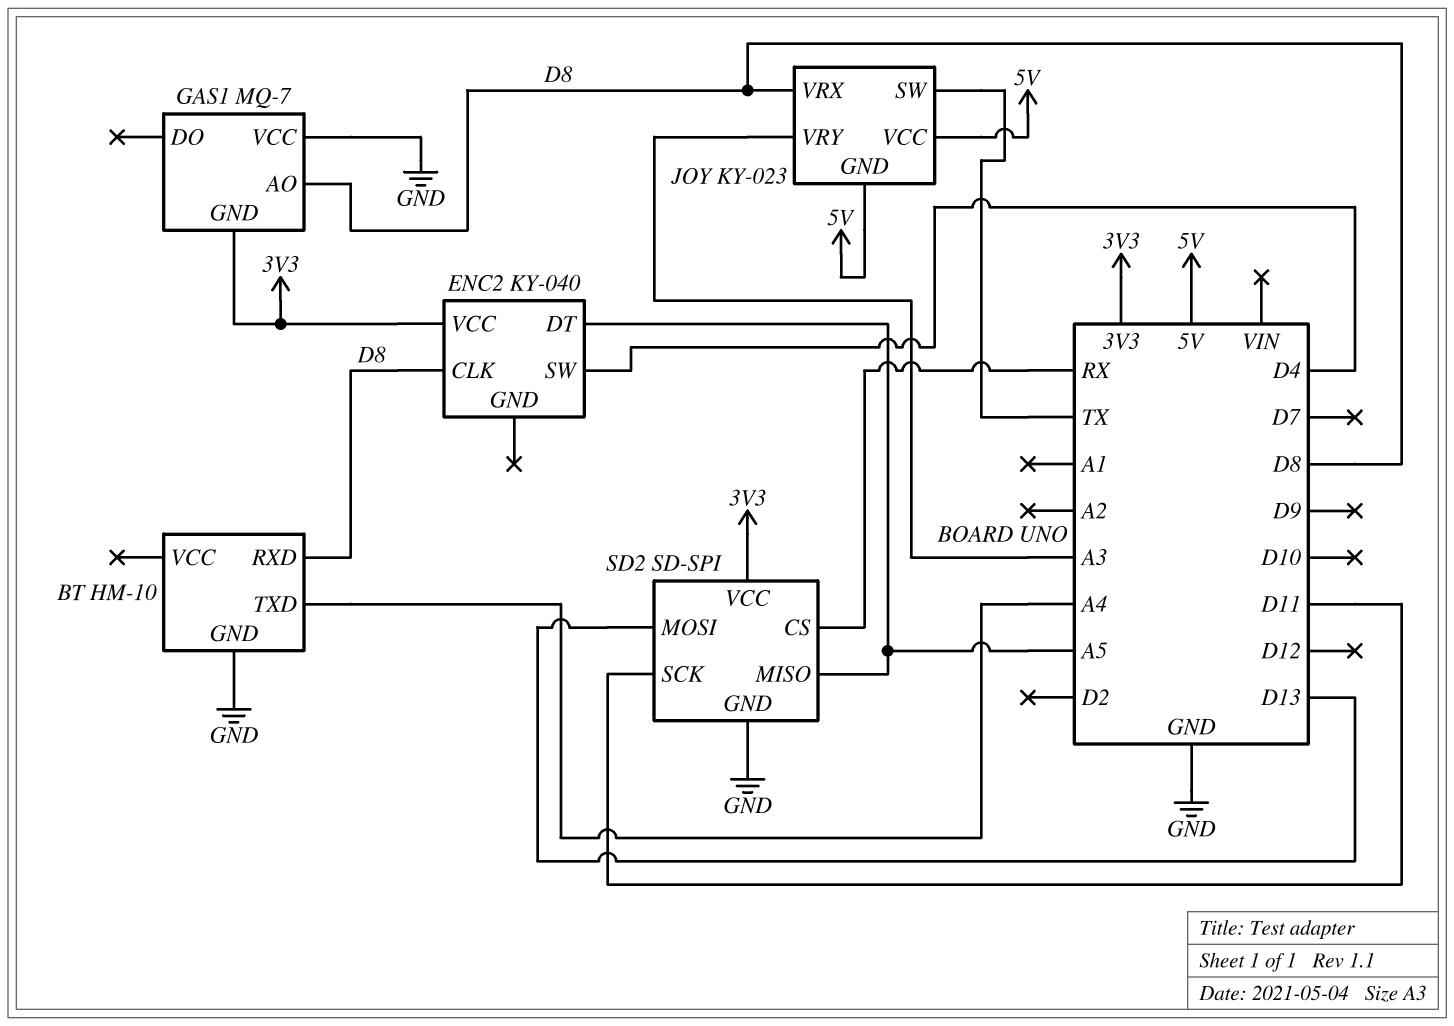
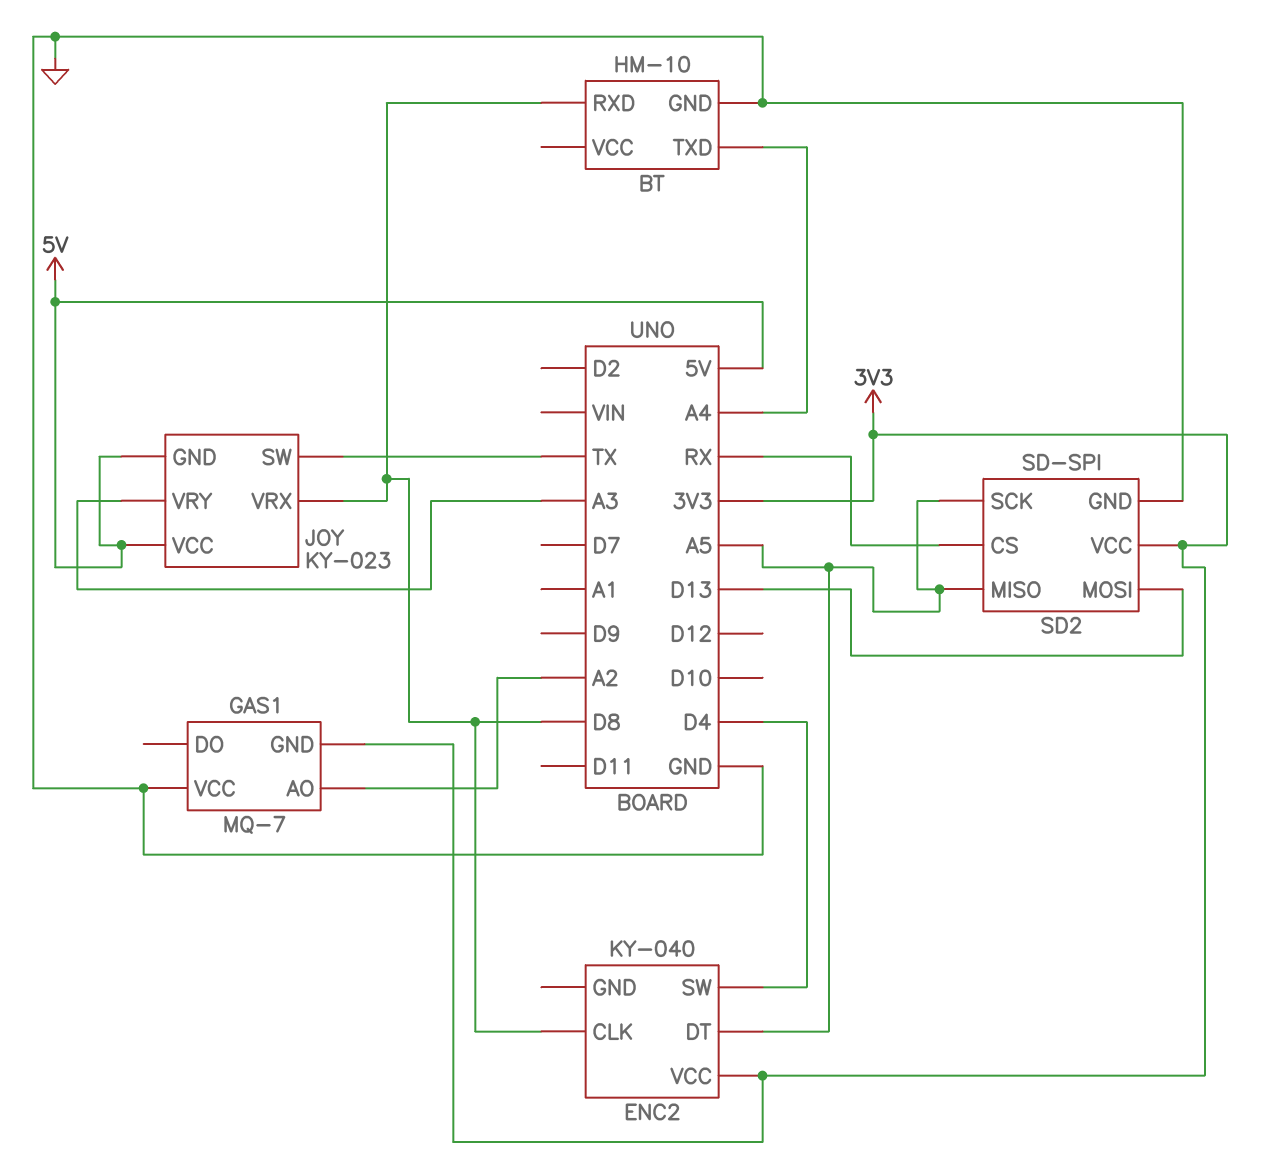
GAS1 pin AO: D8 -> A2
SD2 pin SCK: D11 -> A5

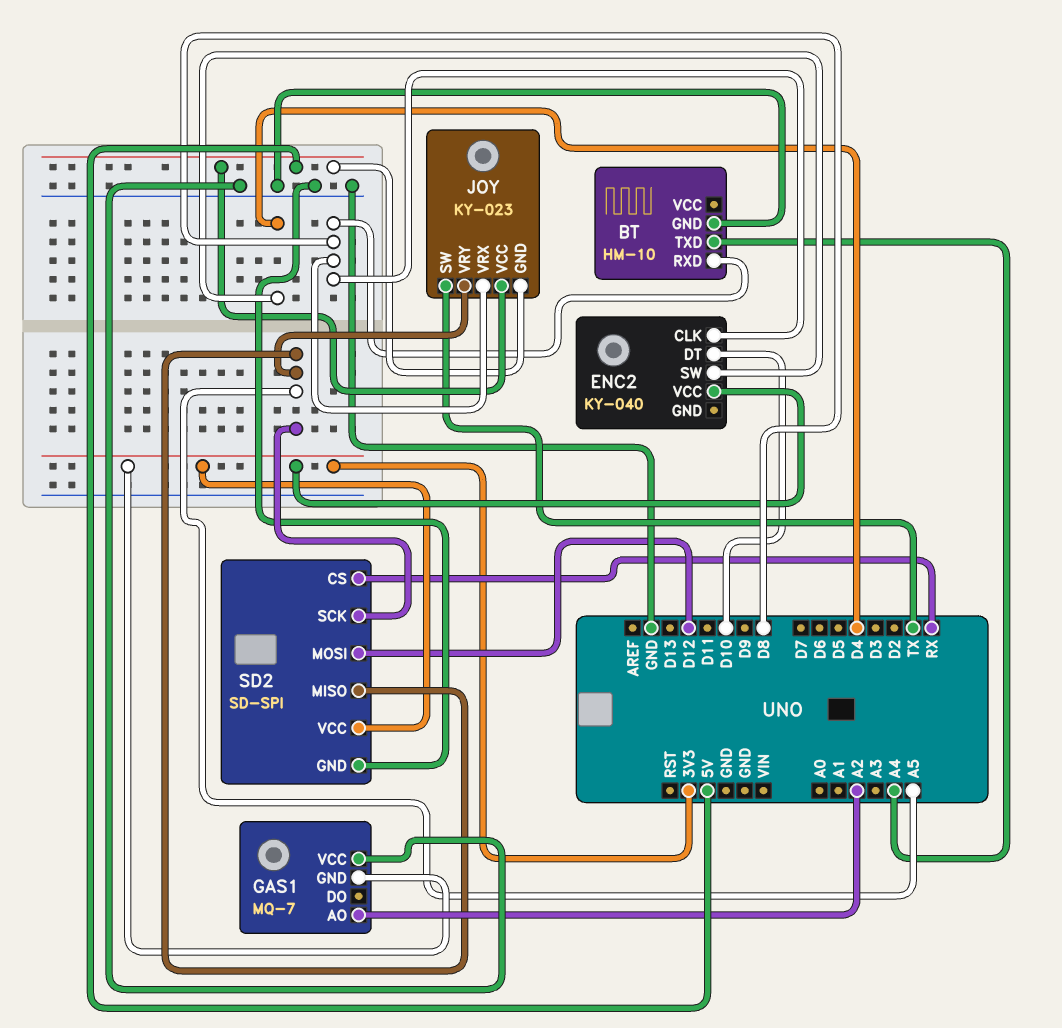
ENC2 pin DT: A5 -> D10
JOY pin VRY: A3 -> A5
SD2 pin MOSI: D13 -> D12

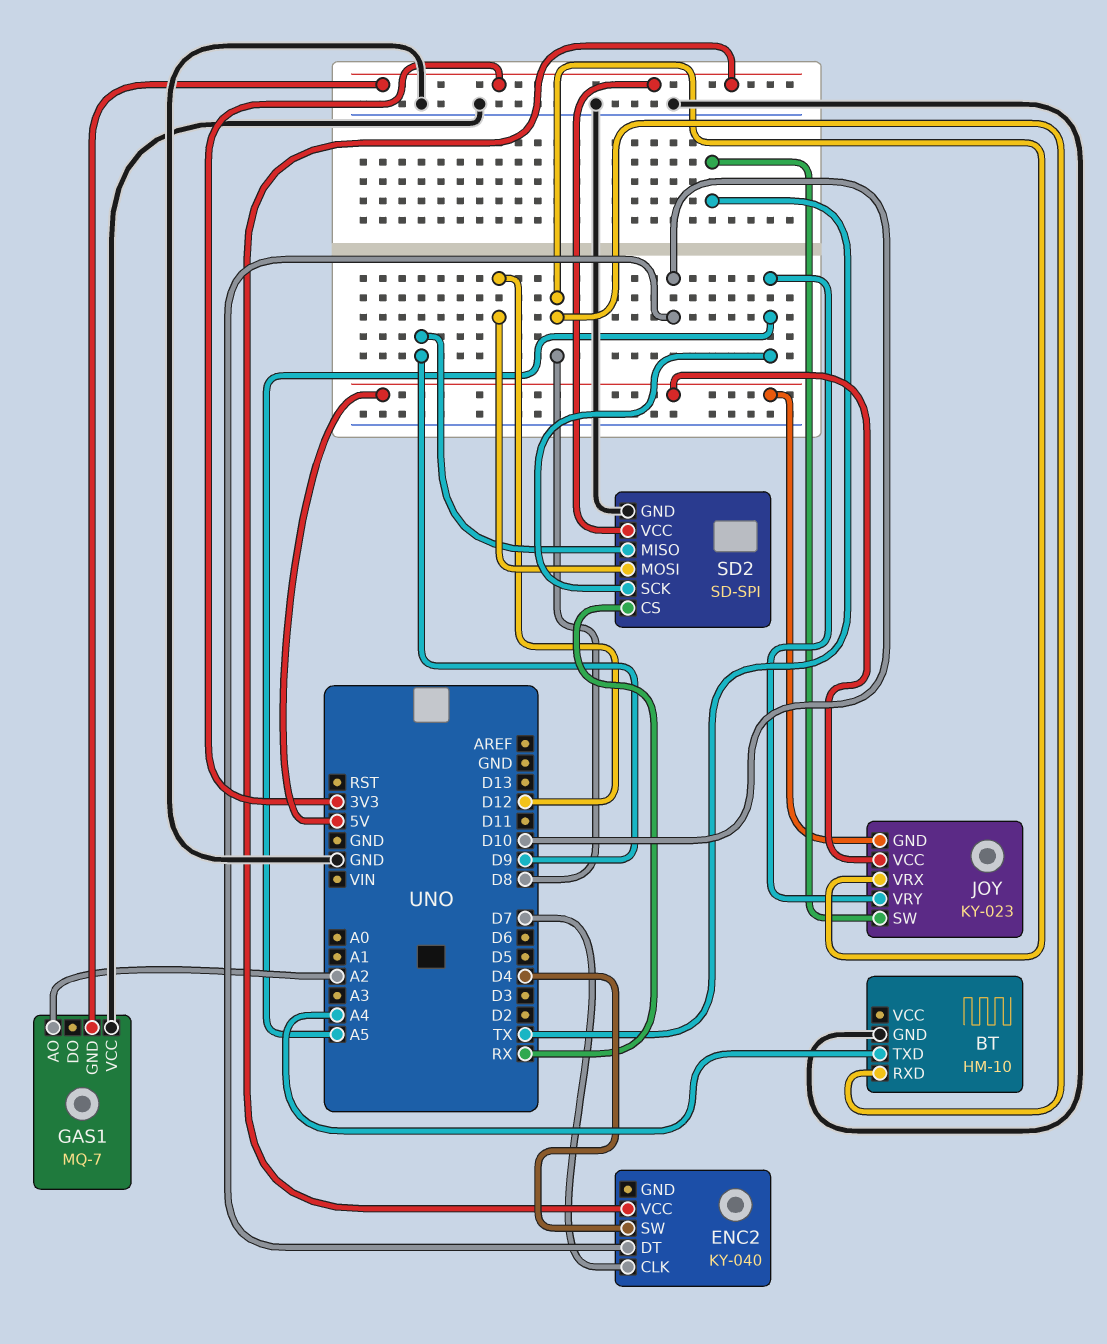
ENC2 pin CLK: D8 -> D7
SD2 pin MISO: A5 -> D9

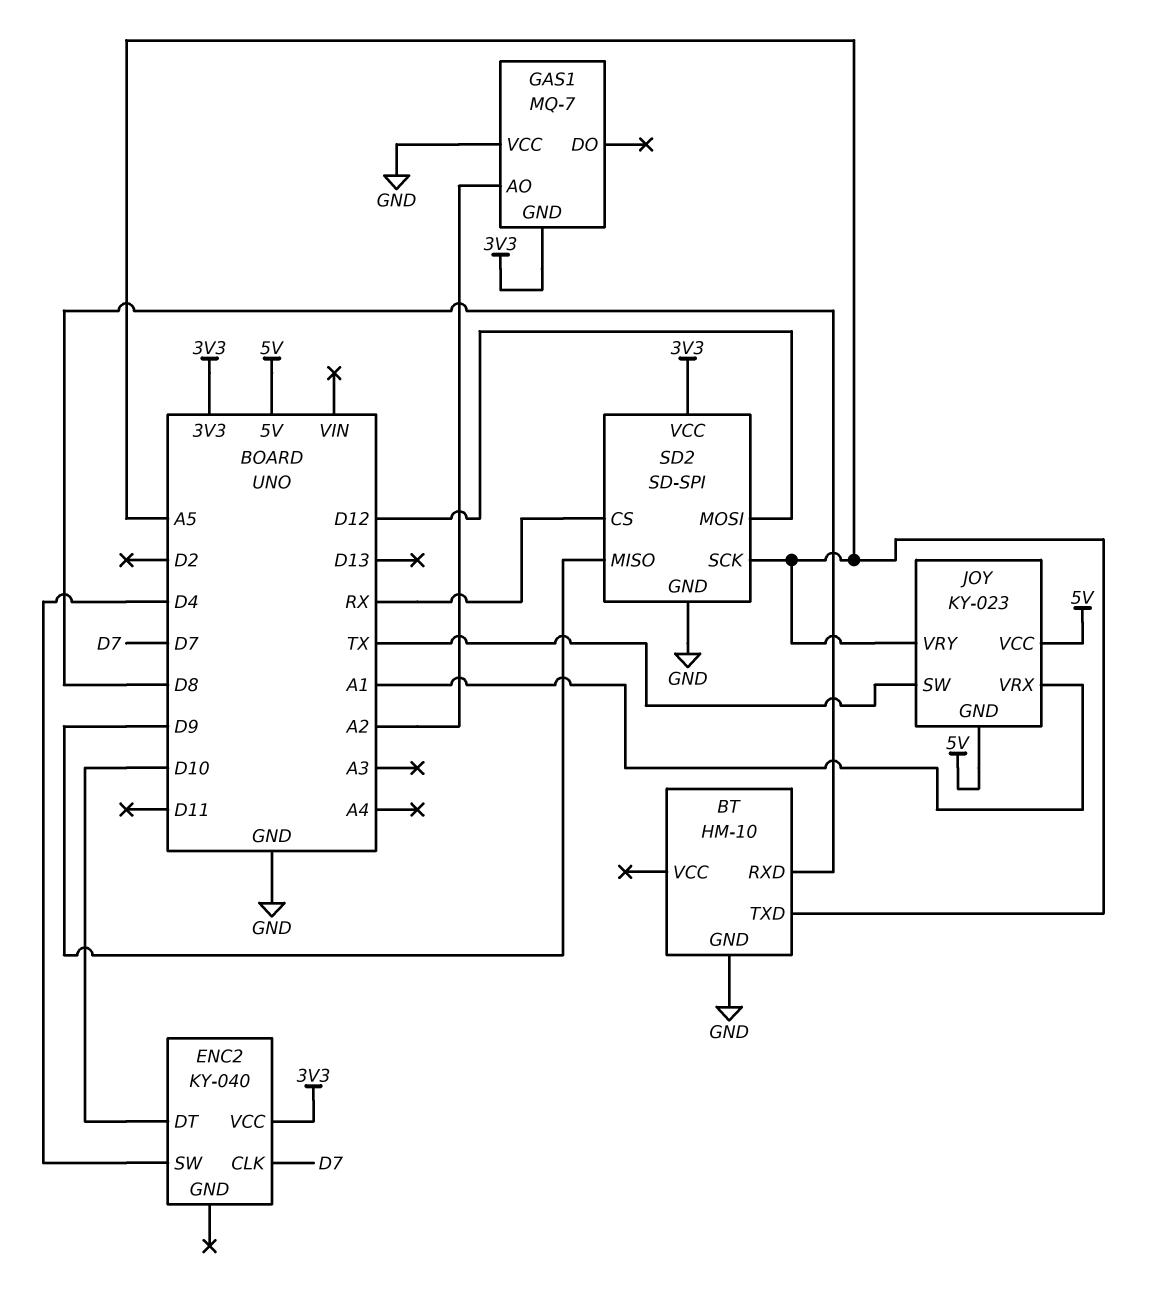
BT pin TXD: A4 -> A5
JOY pin VRX: D8 -> A1

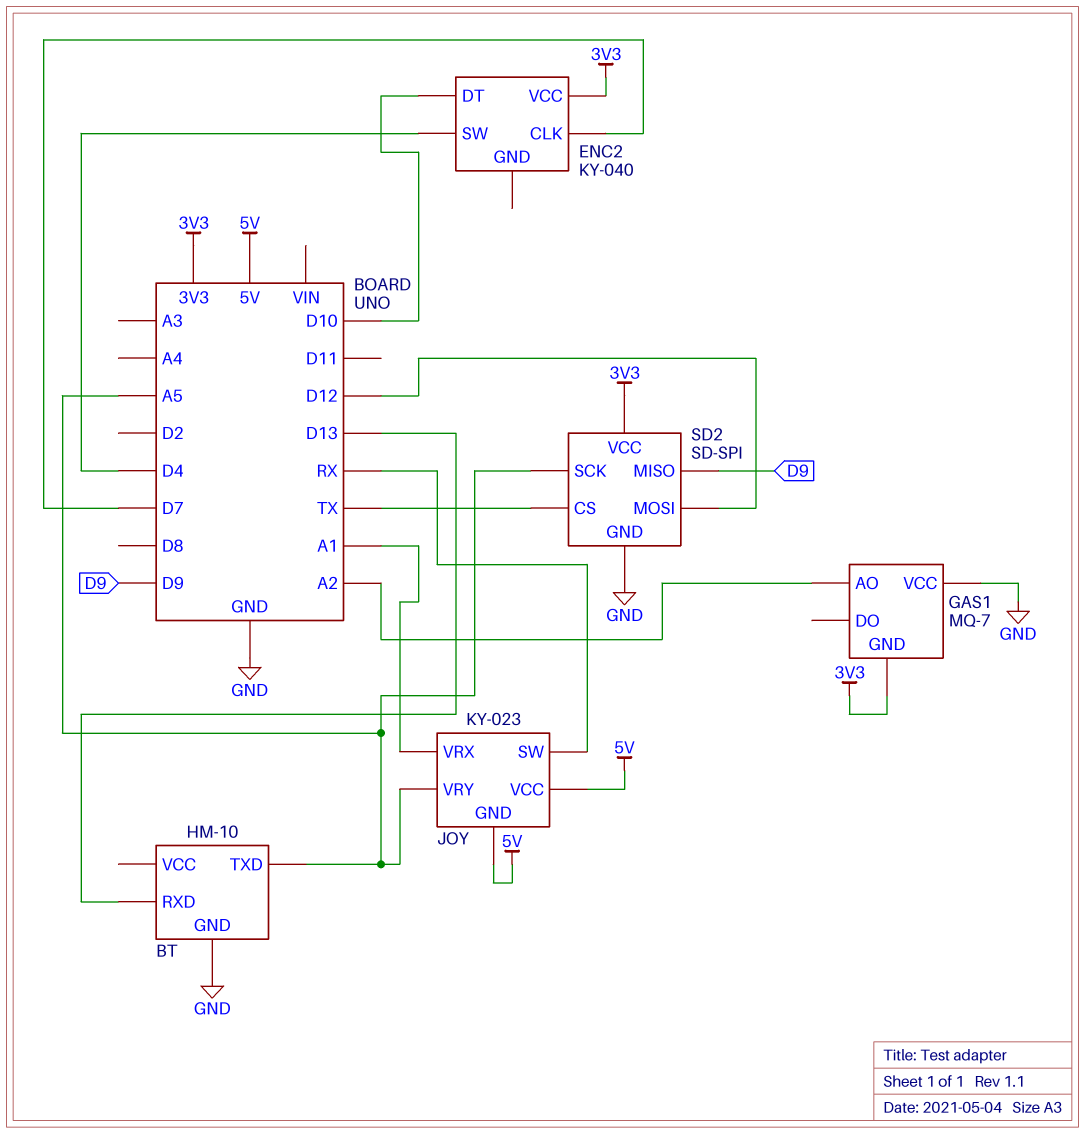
BT pin RXD: D8 -> D13
JOY pin SW: TX -> RX
SD2 pin CS: RX -> TX

